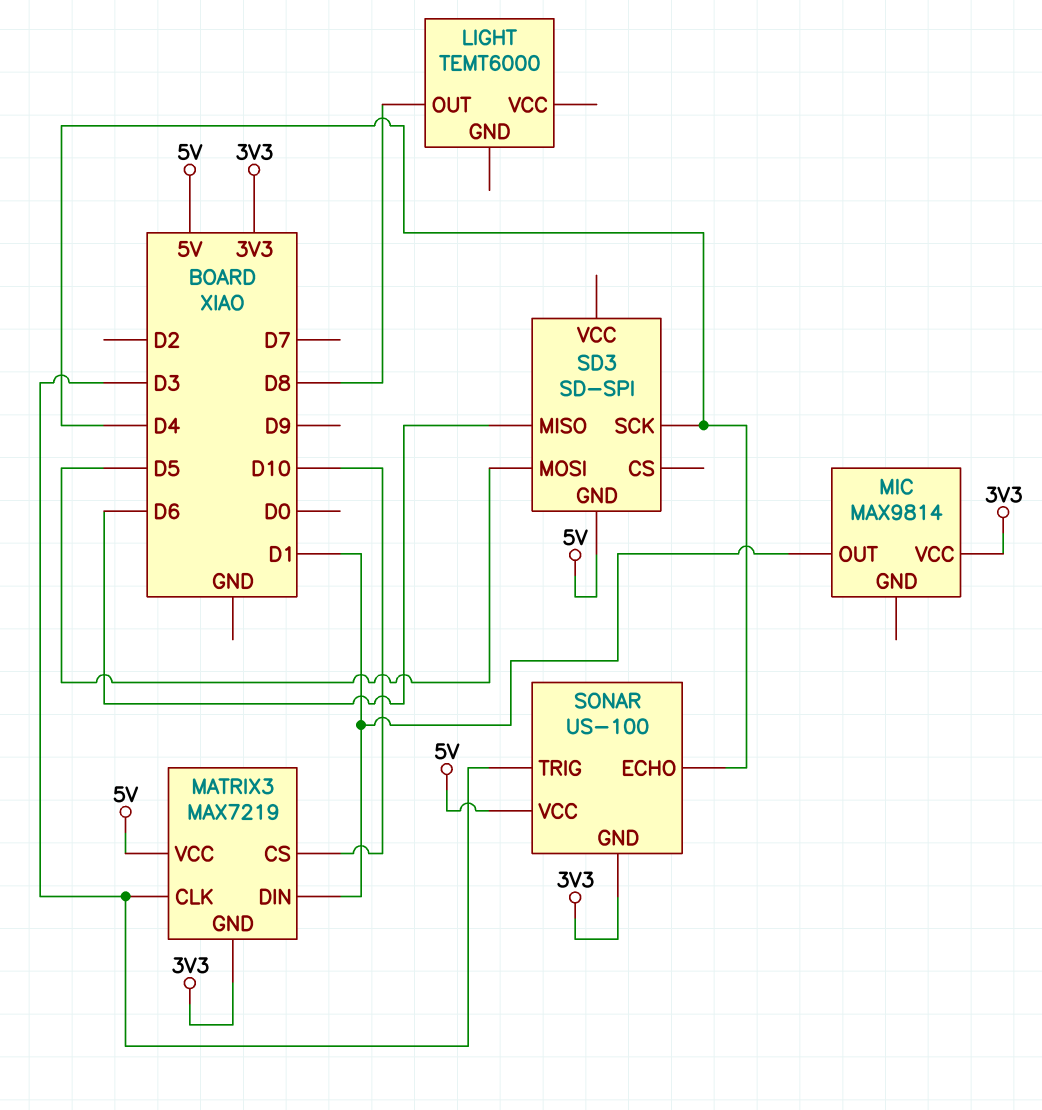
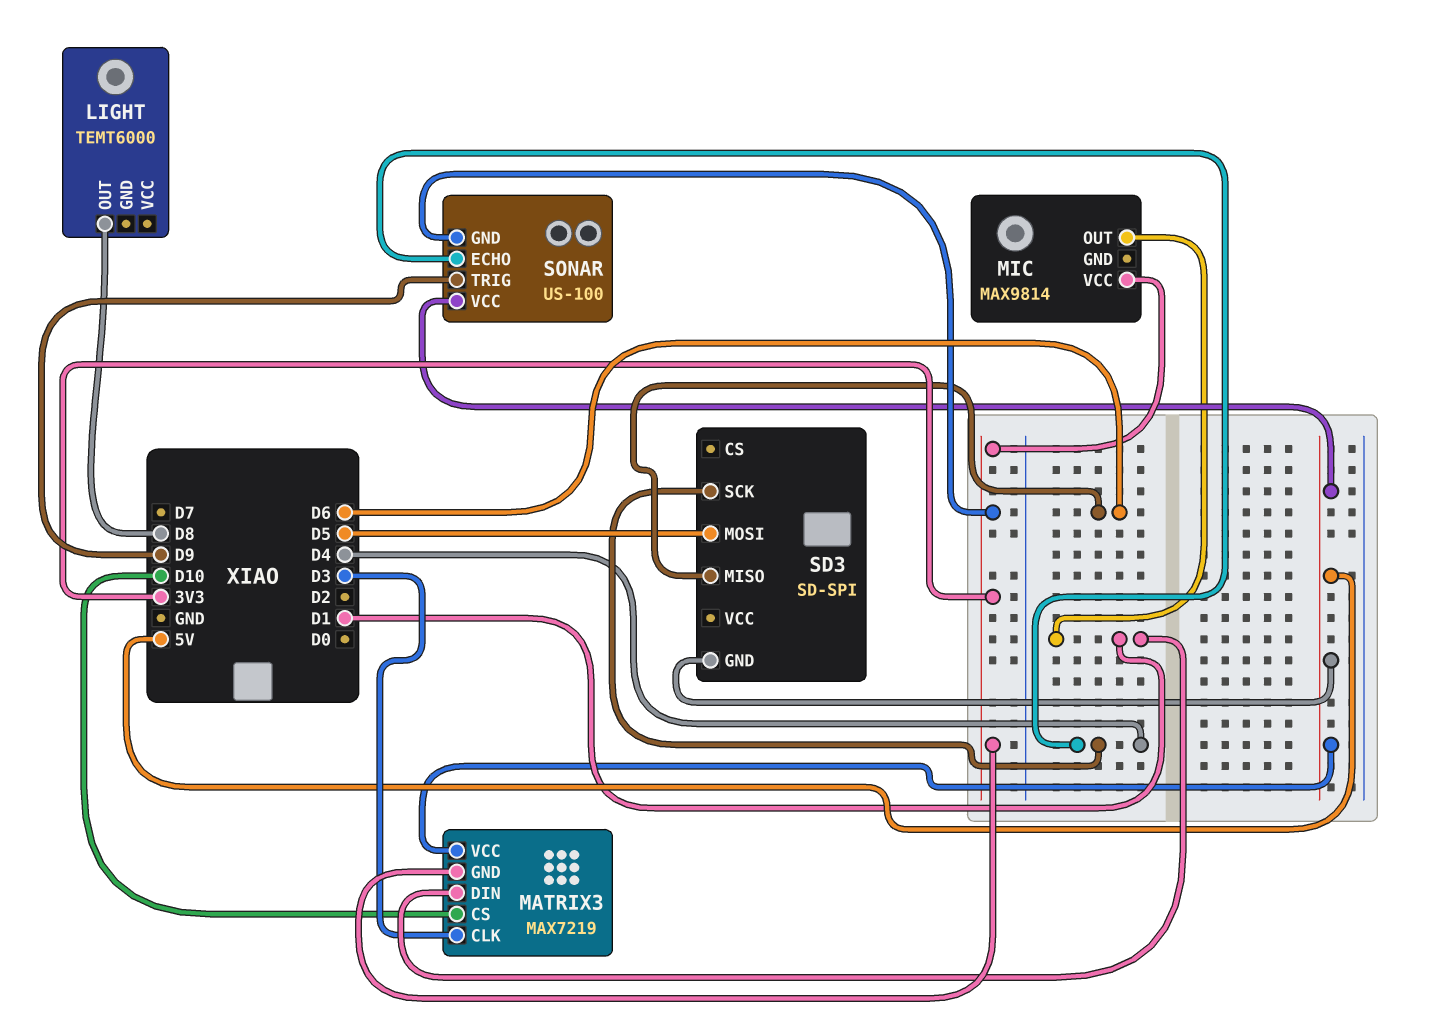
SONAR pin TRIG: D3 -> D9

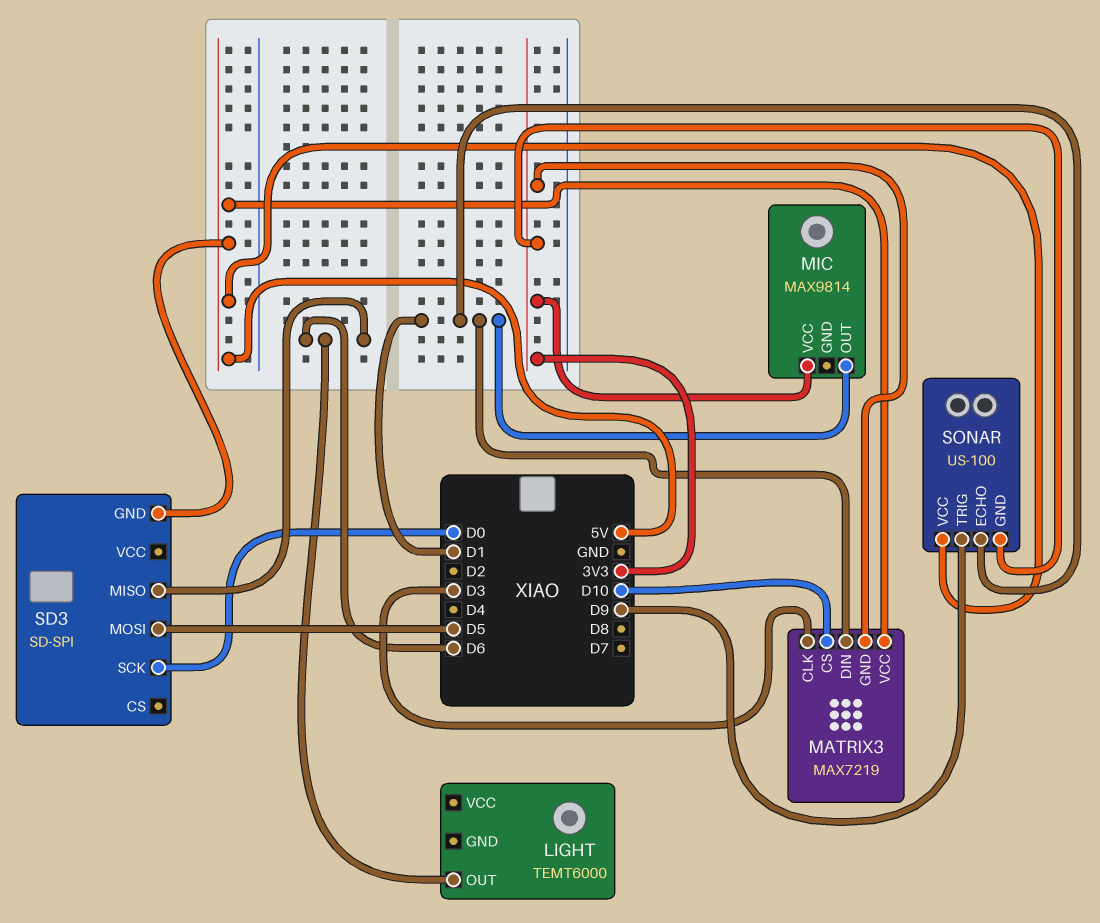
LIGHT pin OUT: D8 -> D6
SD3 pin SCK: D4 -> D0
SONAR pin ECHO: D4 -> D1

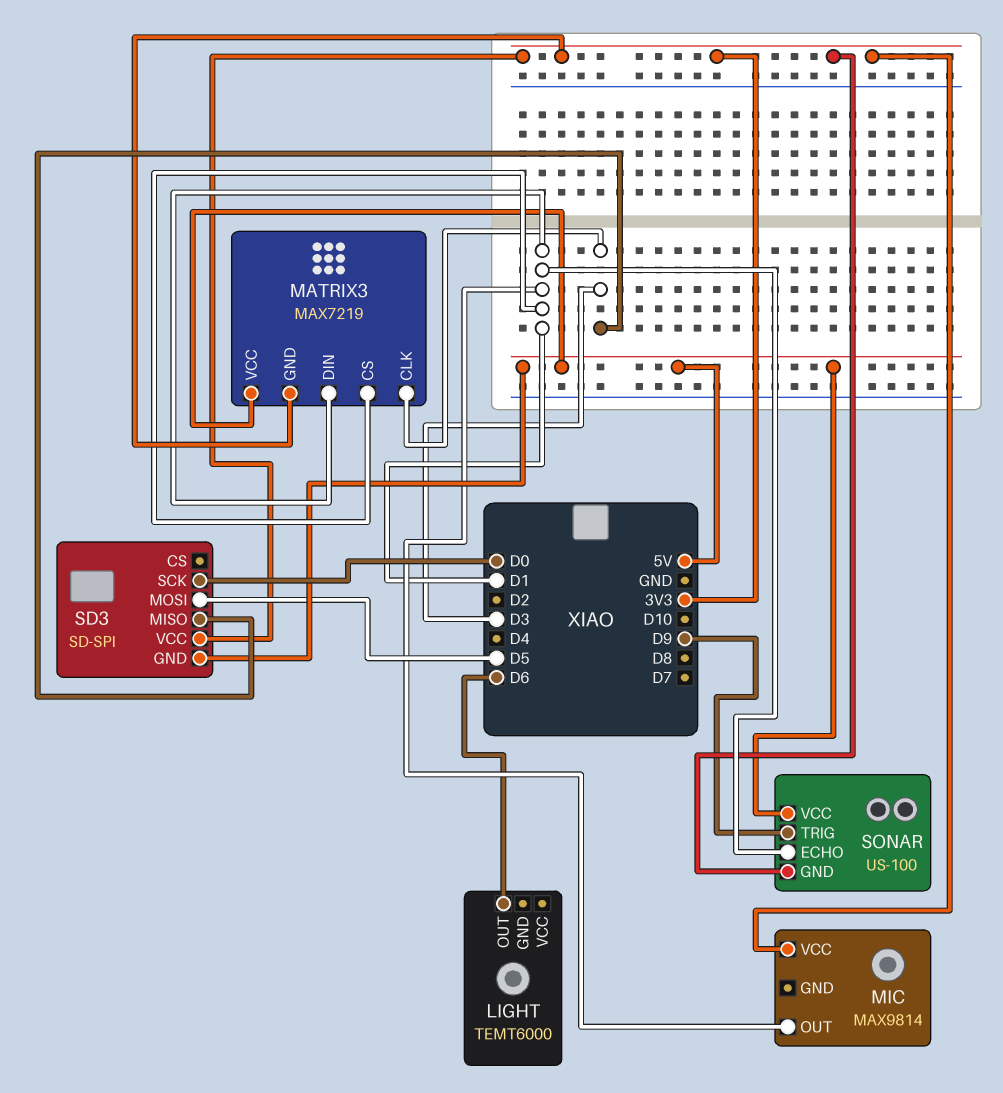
MATRIX3 pin CS: D10 -> D1
SD3 pin MISO: D6 -> D3
SD3 pin VCC: none -> 3V3

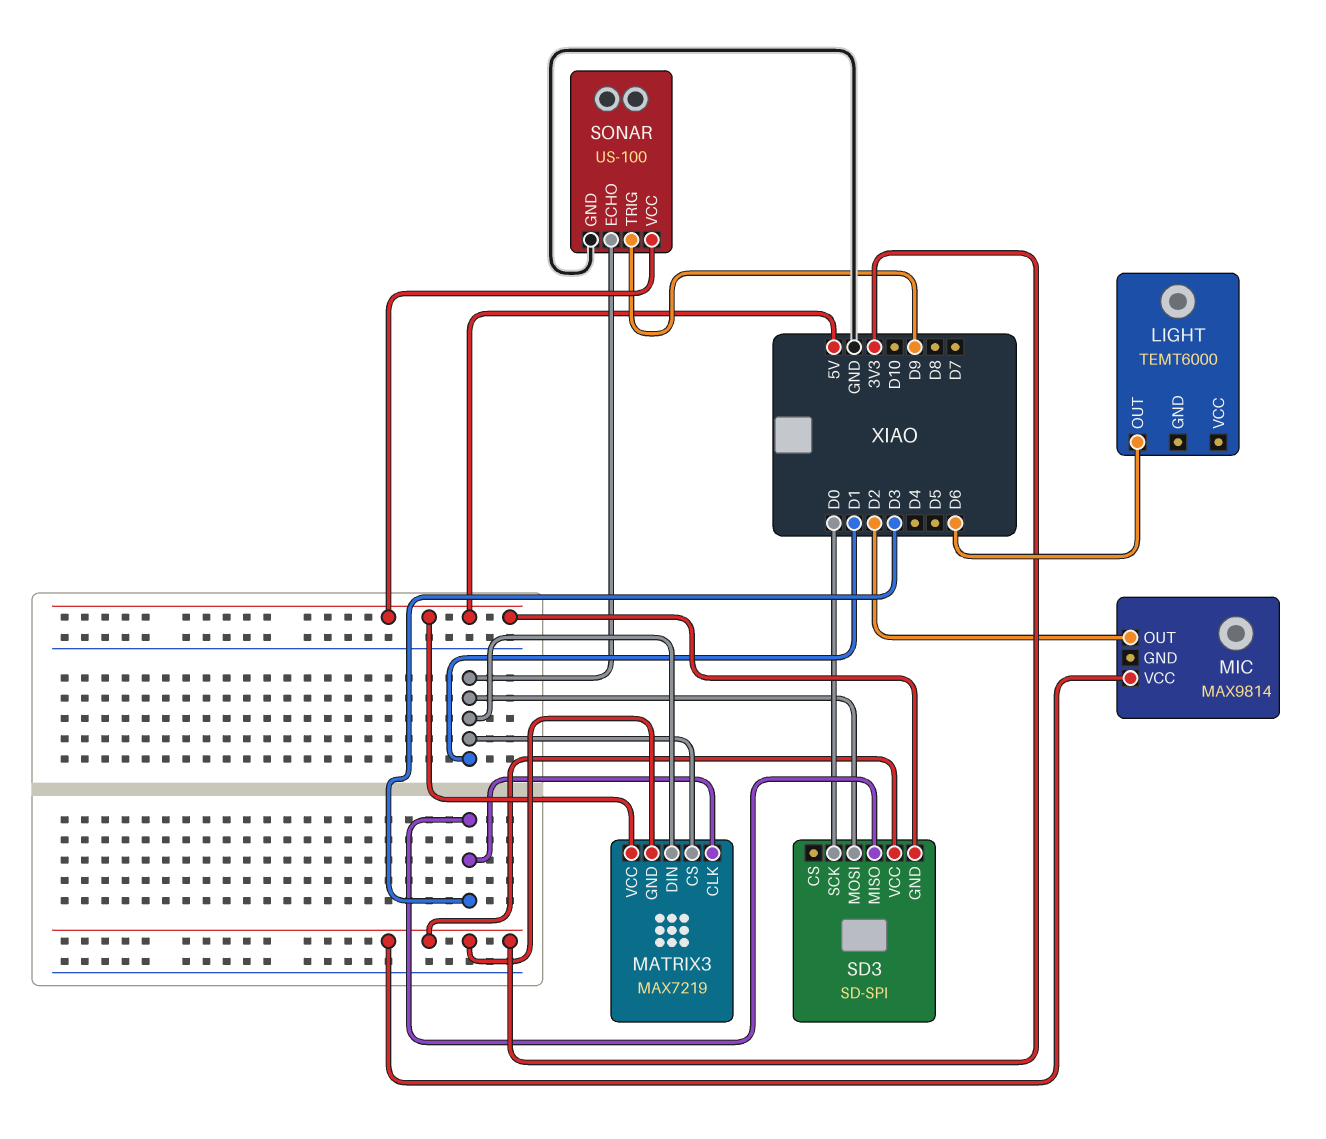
MIC pin OUT: D1 -> D2
SD3 pin MOSI: D5 -> D1
SONAR pin GND: 3V3 -> GND

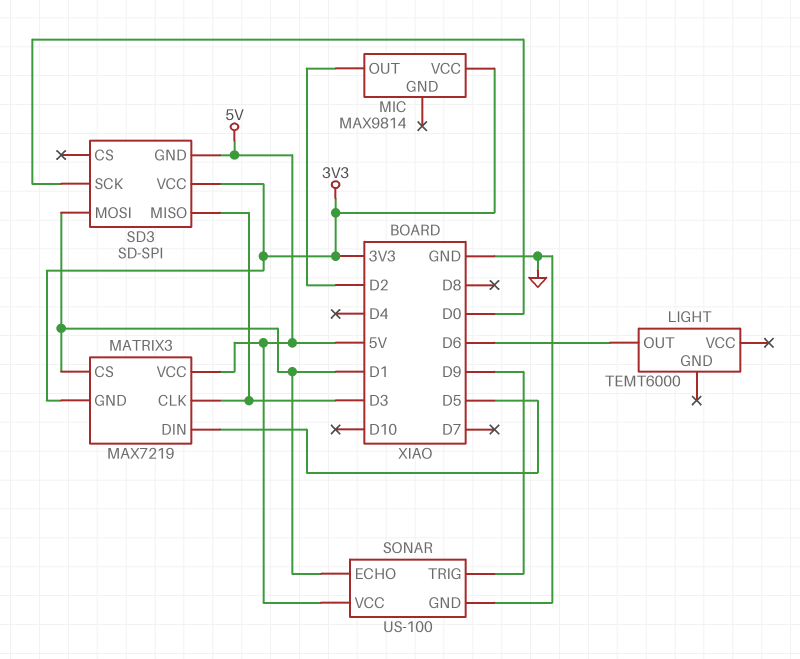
MATRIX3 pin DIN: D1 -> D5

